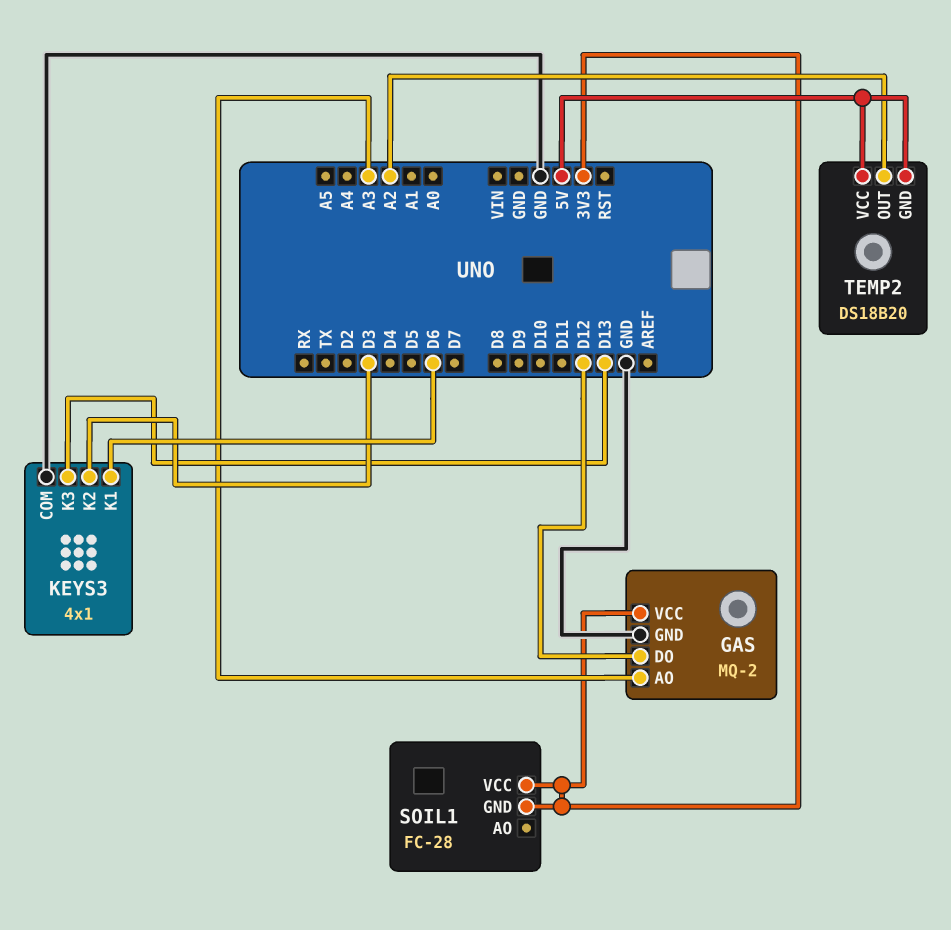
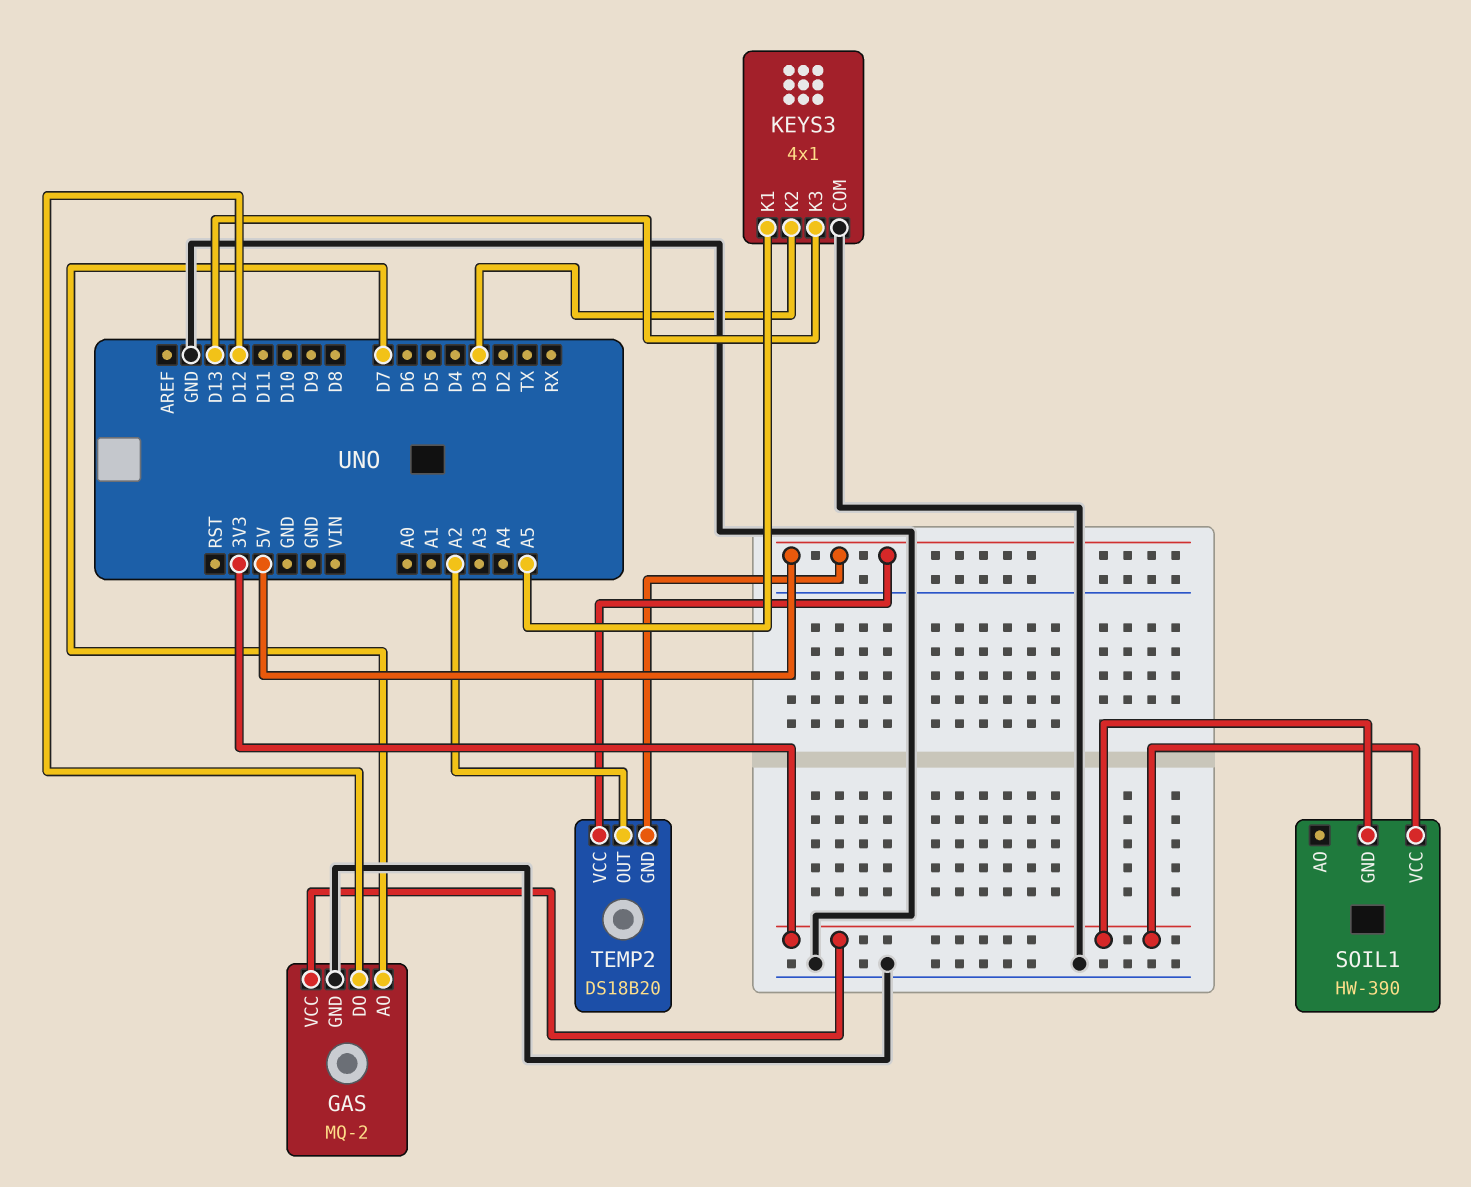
GAS pin AO: A3 -> D7
KEYS3 pin K1: D6 -> A5
SOIL1: FC-28 -> HW-390

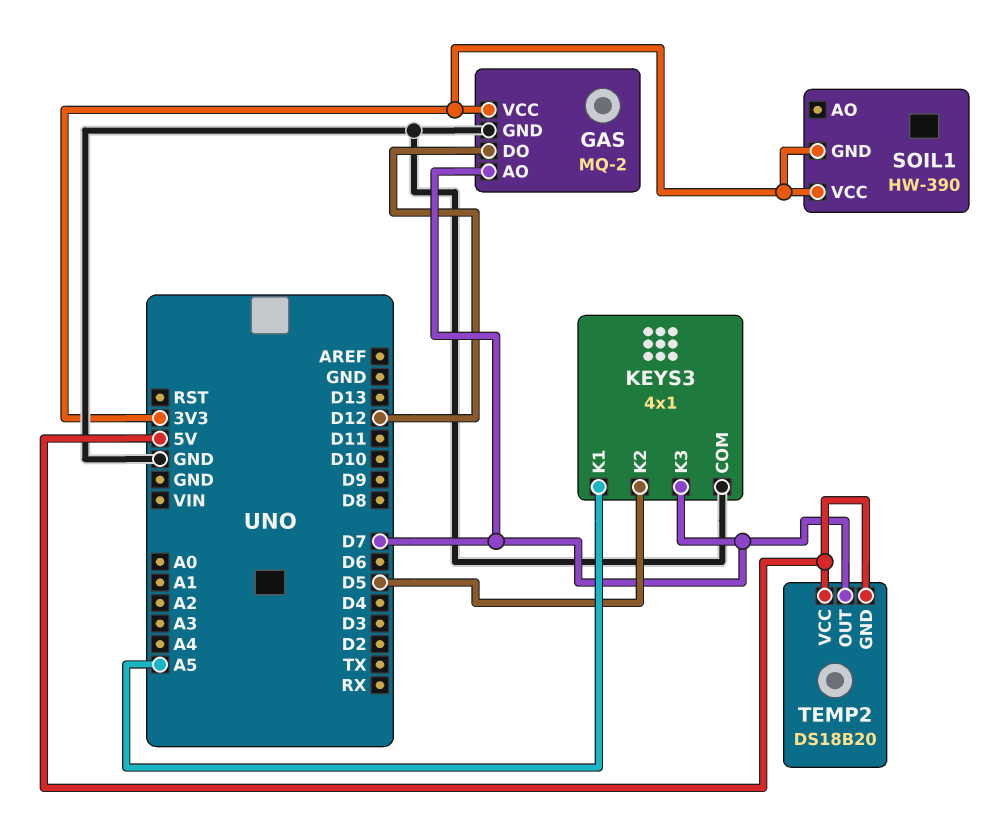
KEYS3 pin K2: D3 -> D5
KEYS3 pin K3: D13 -> D7
TEMP2 pin OUT: A2 -> D7

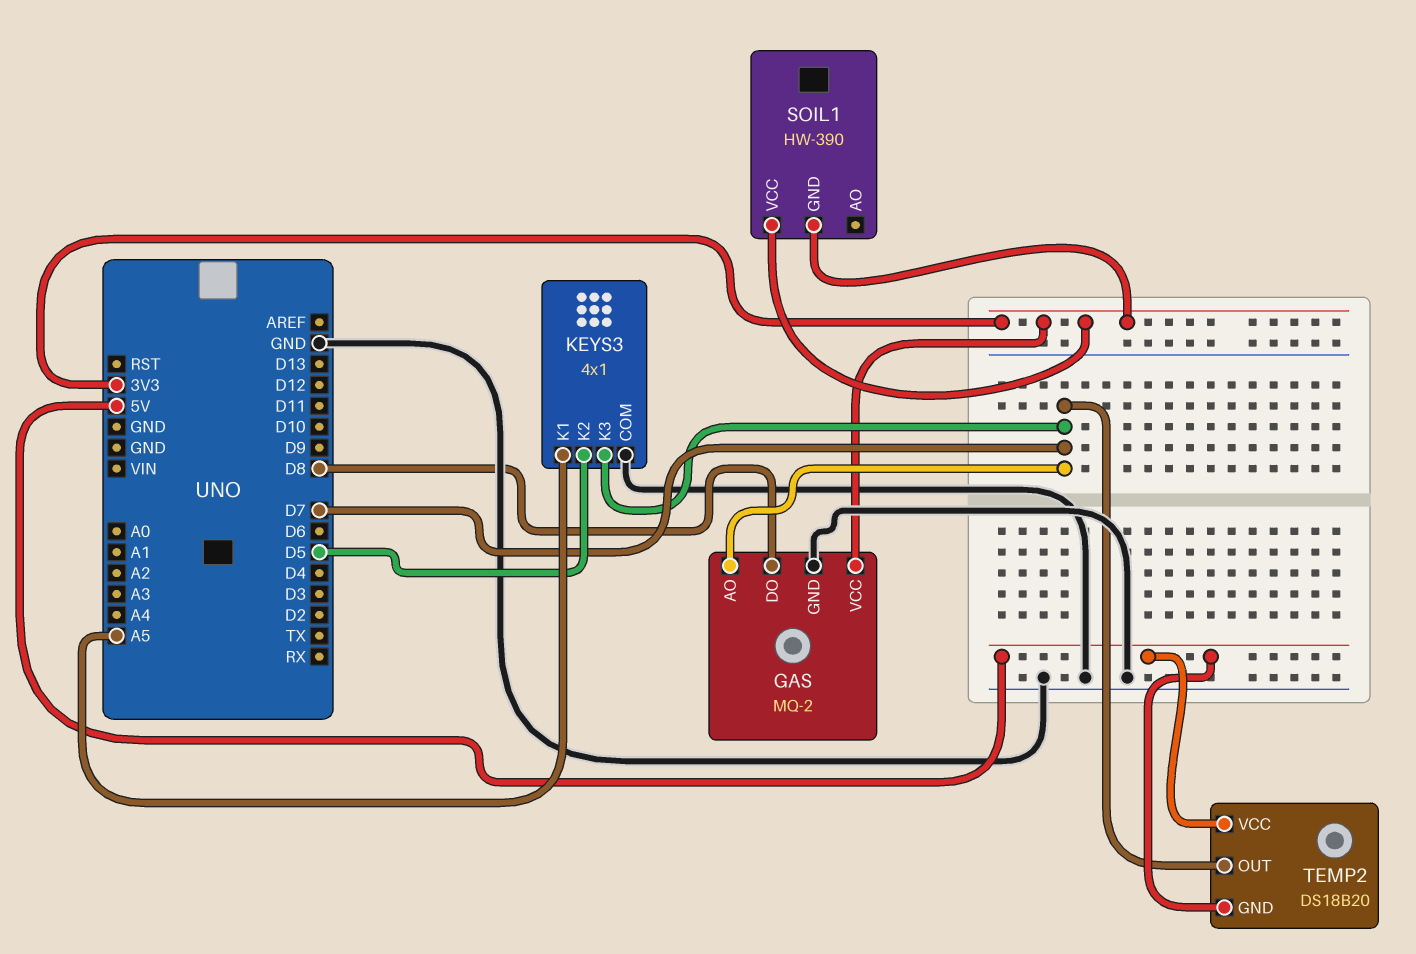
GAS pin DO: D12 -> D8

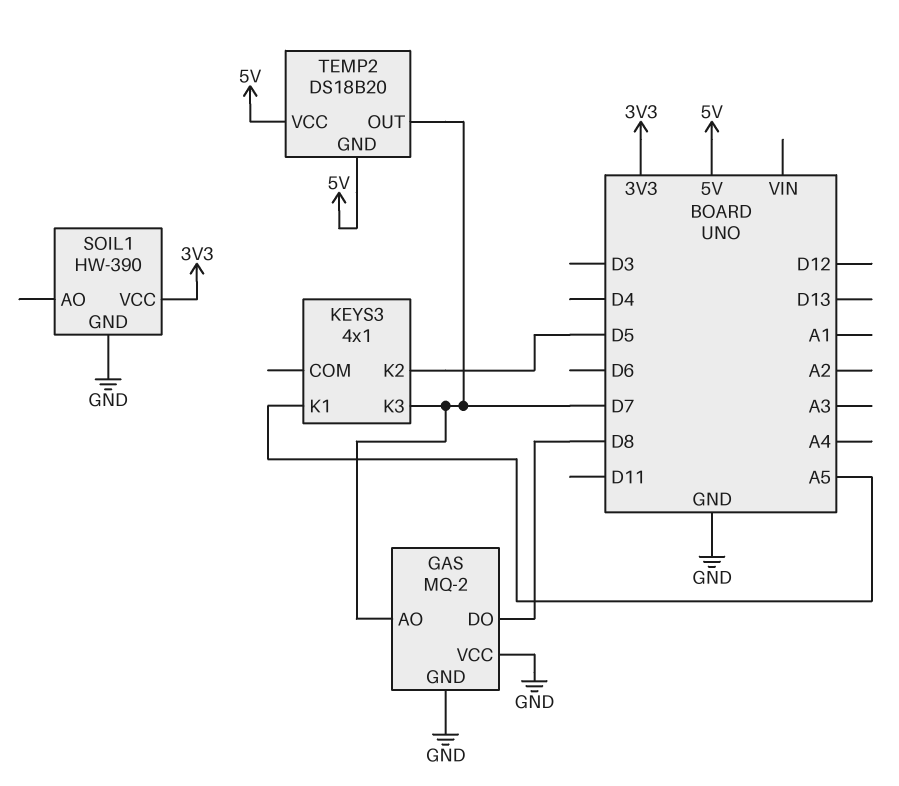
GAS pin VCC: 3V3 -> GND
KEYS3 pin COM: GND -> none
SOIL1 pin GND: 3V3 -> GND

